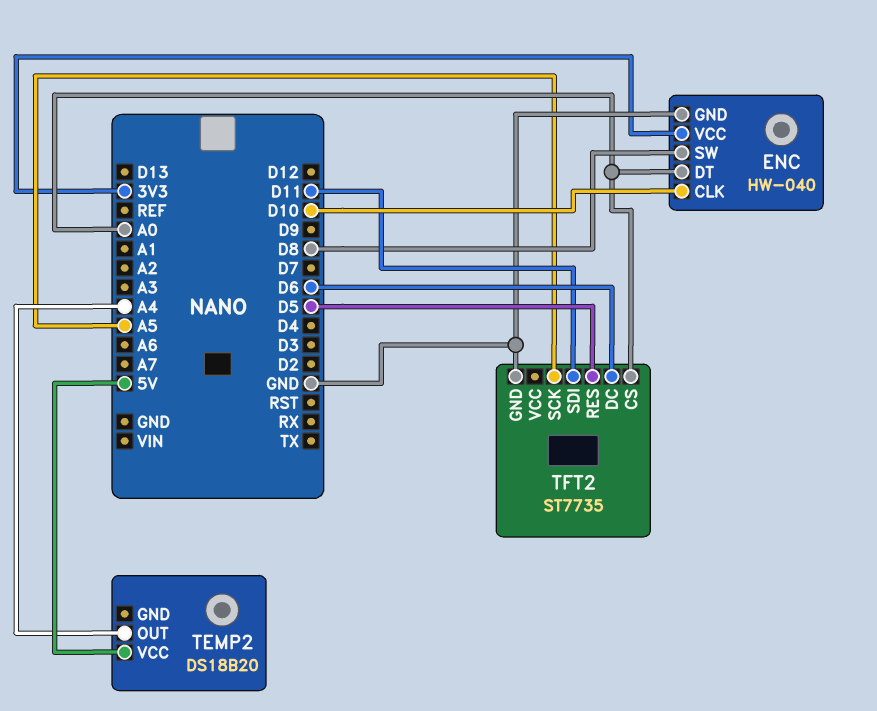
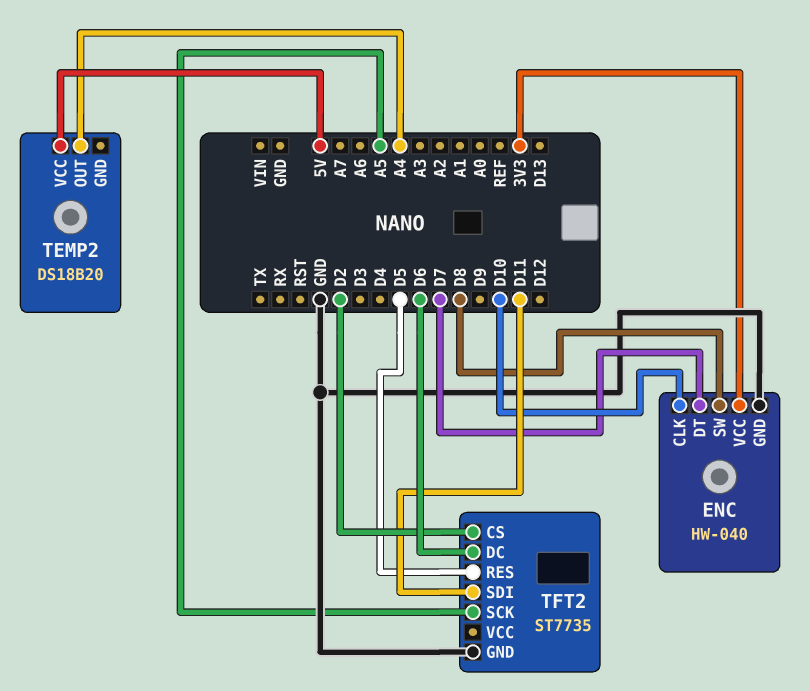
ENC pin DT: A0 -> D7
TFT2 pin CS: A0 -> D2

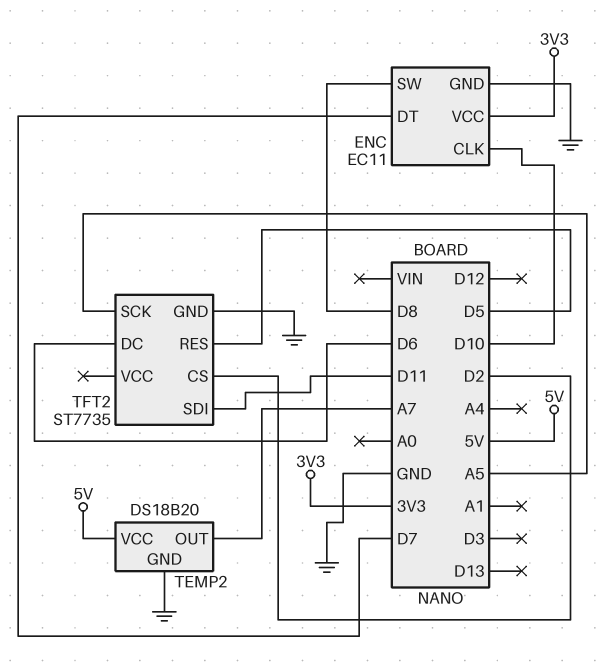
ENC: HW-040 -> EC11
TEMP2 pin GND: none -> GND
TEMP2 pin OUT: A4 -> A7

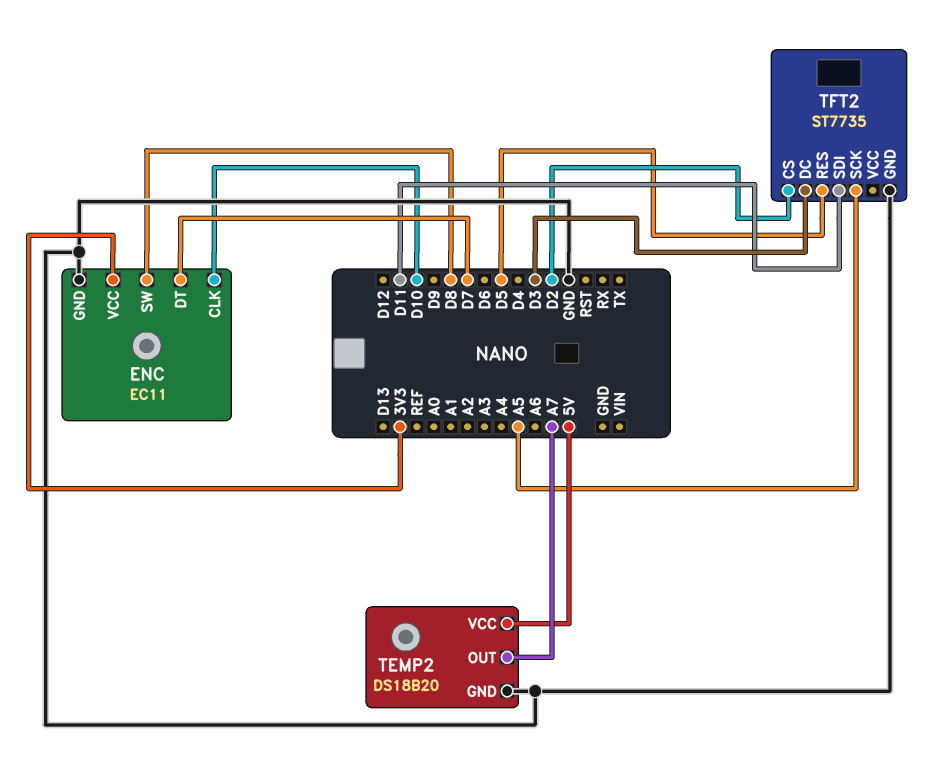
TFT2 pin DC: D6 -> D3

